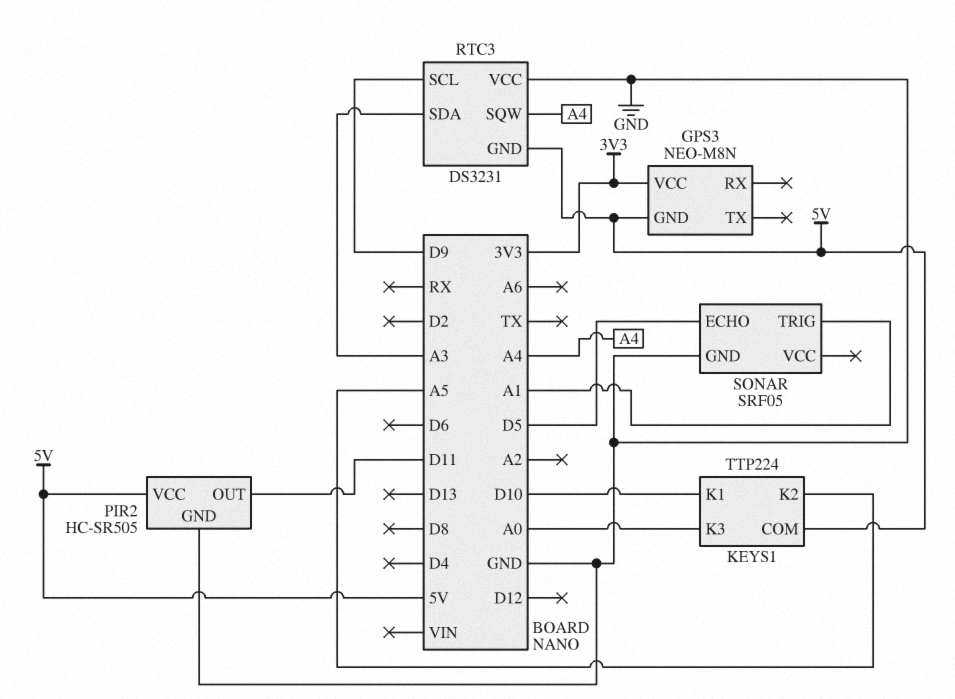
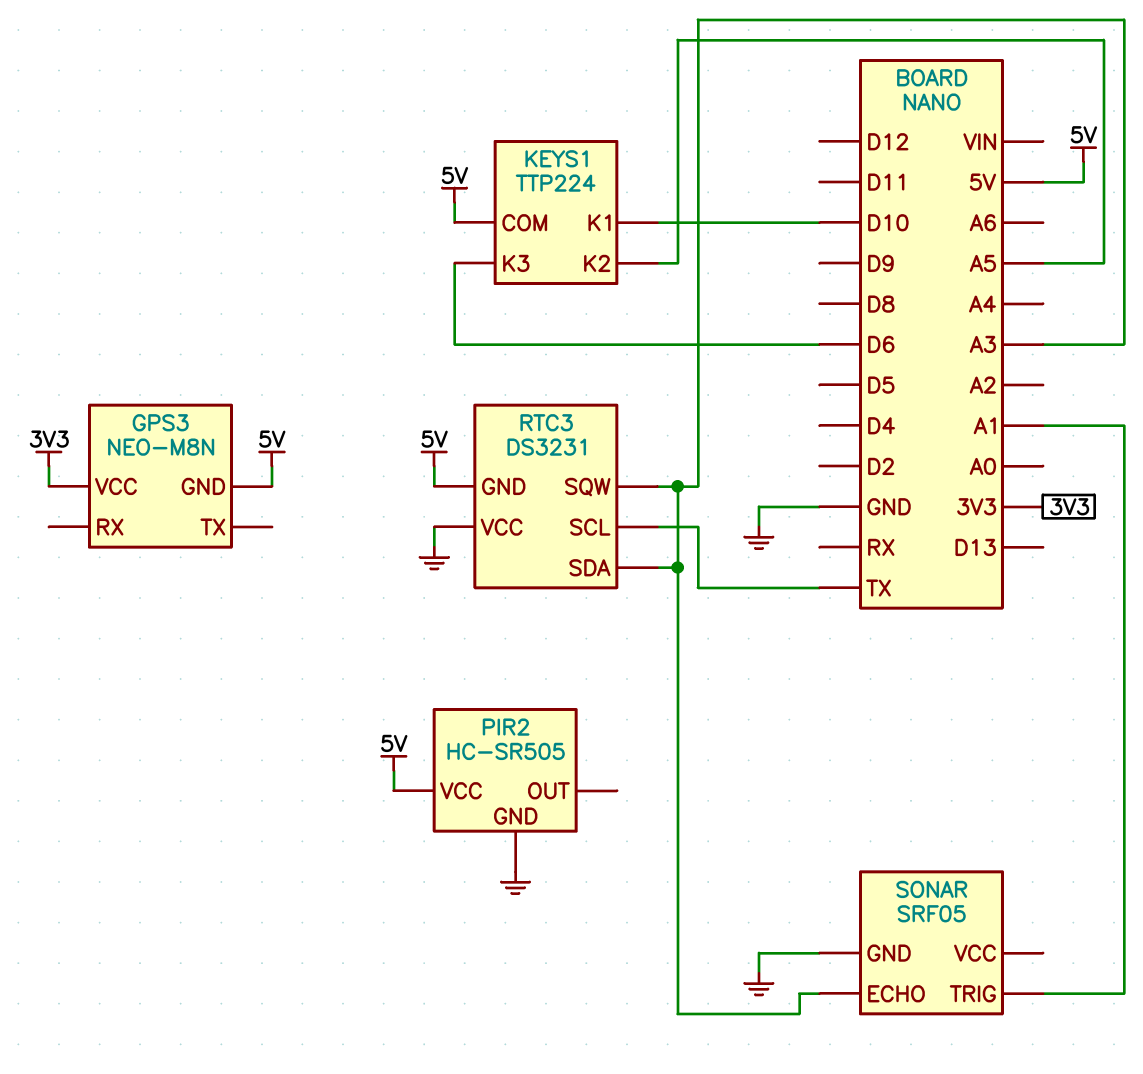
KEYS1 pin K3: A0 -> D6
PIR2 pin OUT: D11 -> none
RTC3 pin SCL: D9 -> TX
RTC3 pin SQW: A4 -> A3
SONAR pin ECHO: D5 -> A3

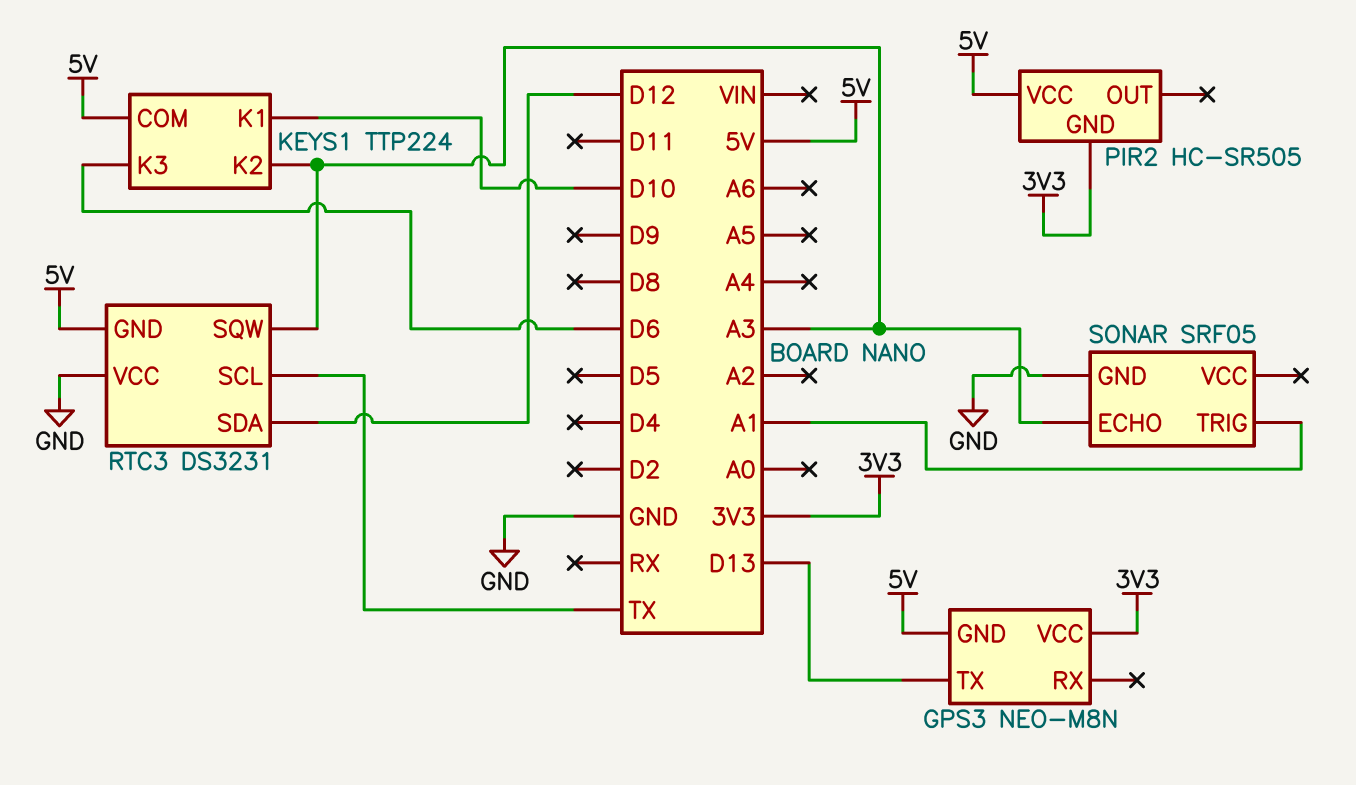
GPS3 pin TX: none -> D13
KEYS1 pin K2: A5 -> A3
PIR2 pin GND: GND -> 3V3
RTC3 pin SDA: A3 -> D12

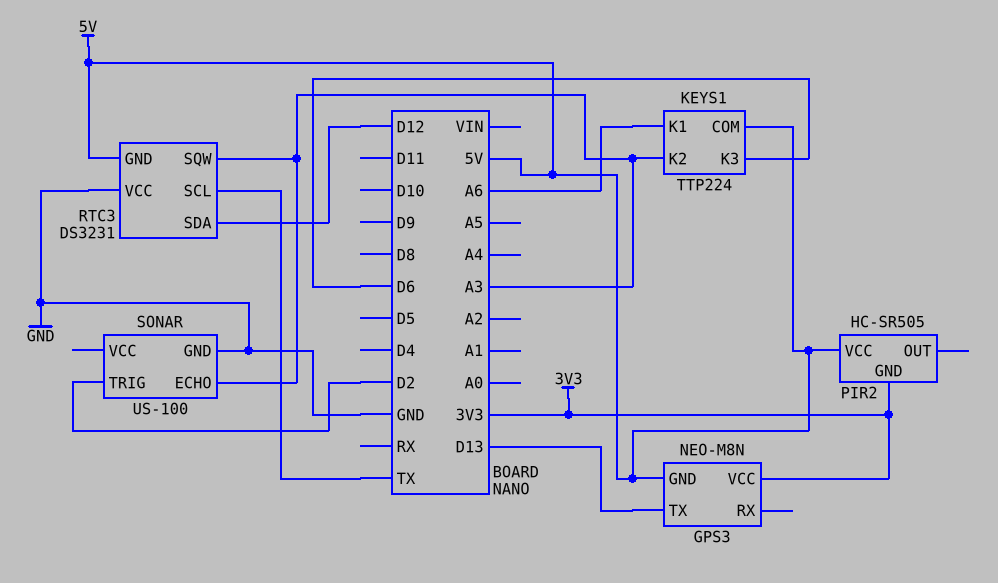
KEYS1 pin K1: D10 -> A6
SONAR: SRF05 -> US-100
SONAR pin TRIG: A1 -> D2

